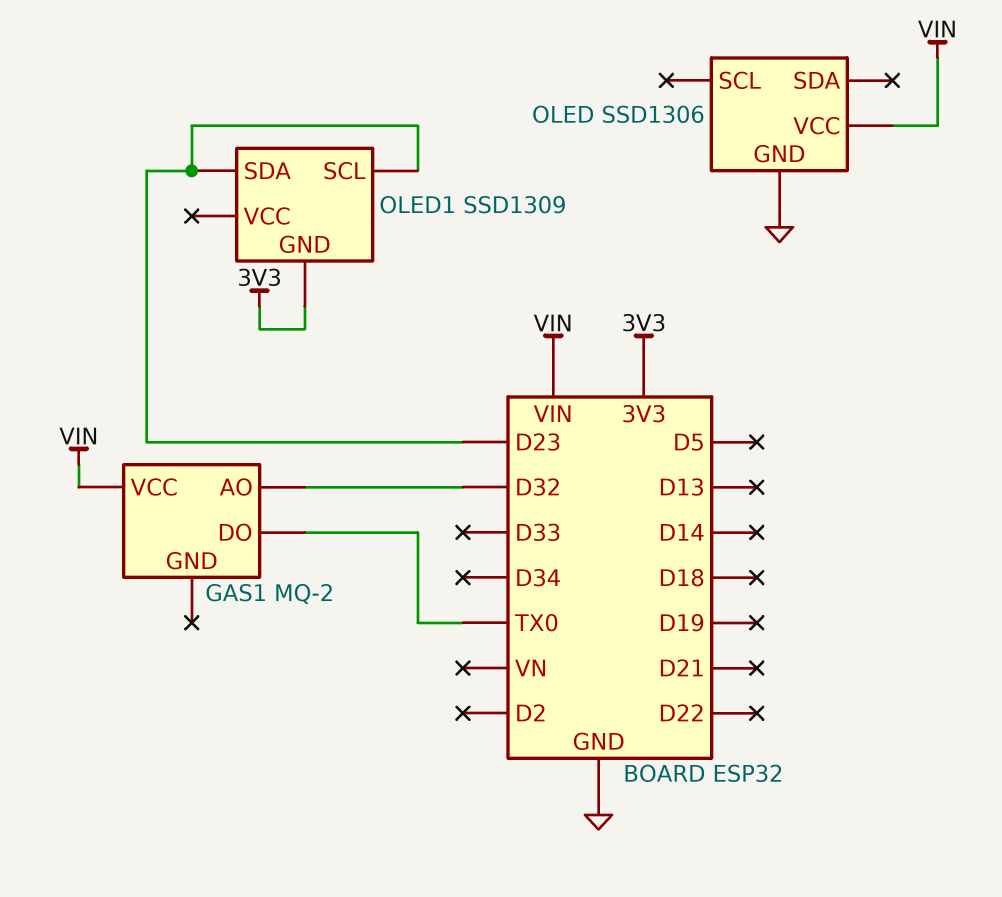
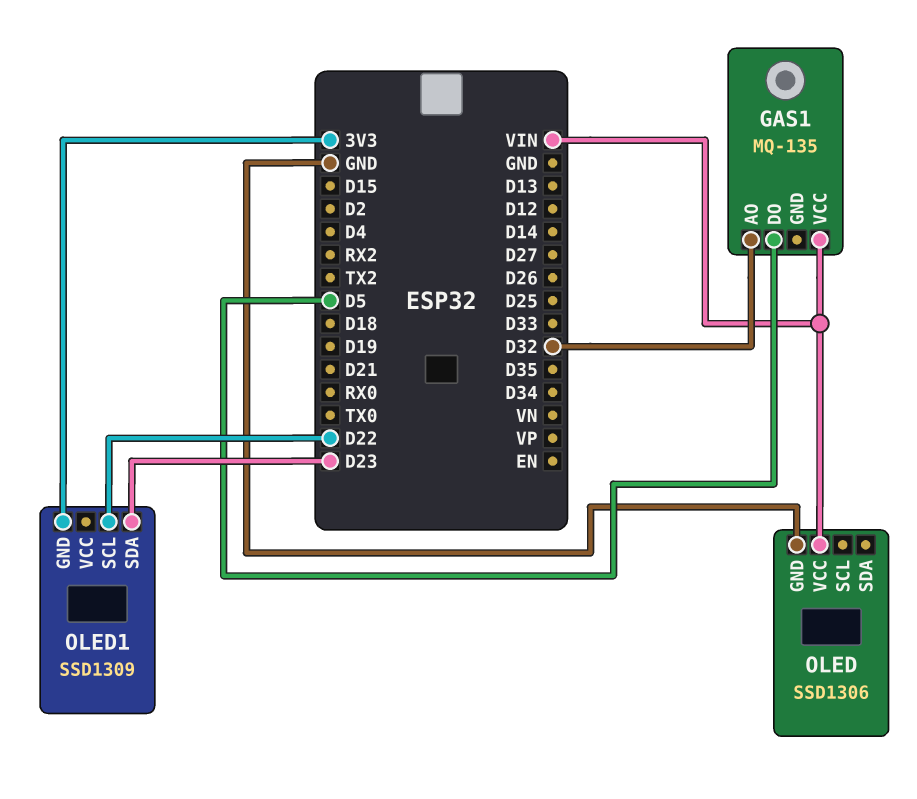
GAS1: MQ-2 -> MQ-135
GAS1 pin DO: TX0 -> D5
OLED1 pin SCL: D23 -> D22

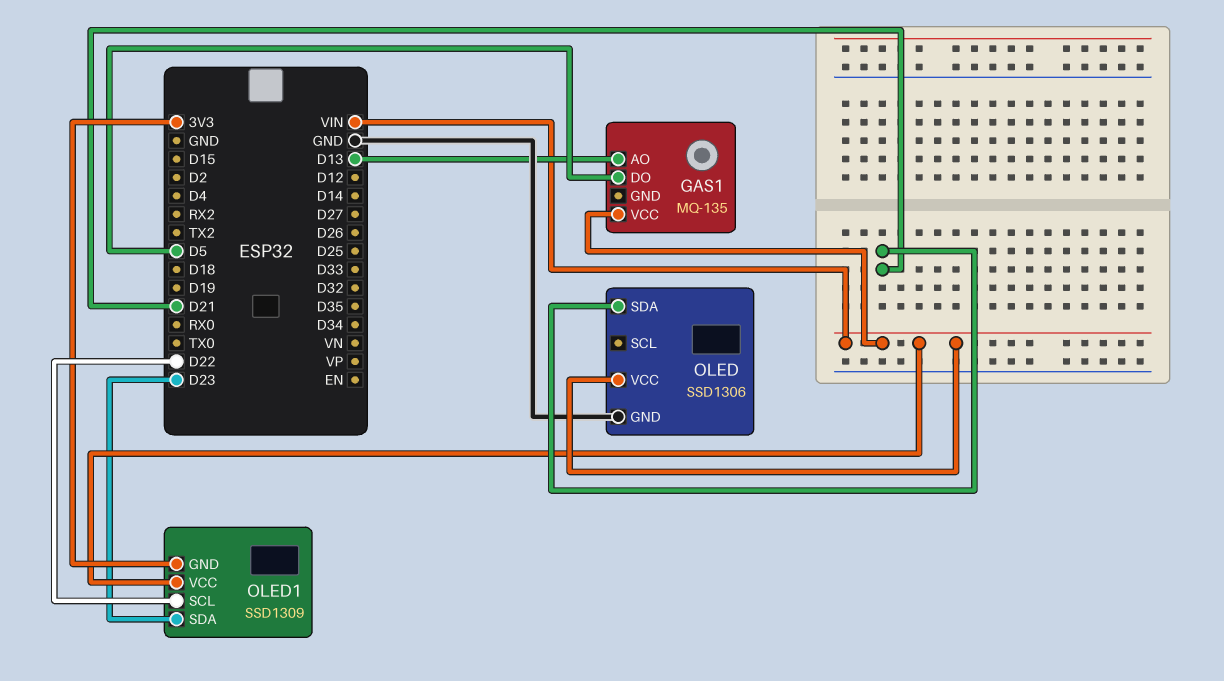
GAS1 pin AO: D32 -> D13
OLED pin SDA: none -> D21
OLED1 pin VCC: none -> VIN

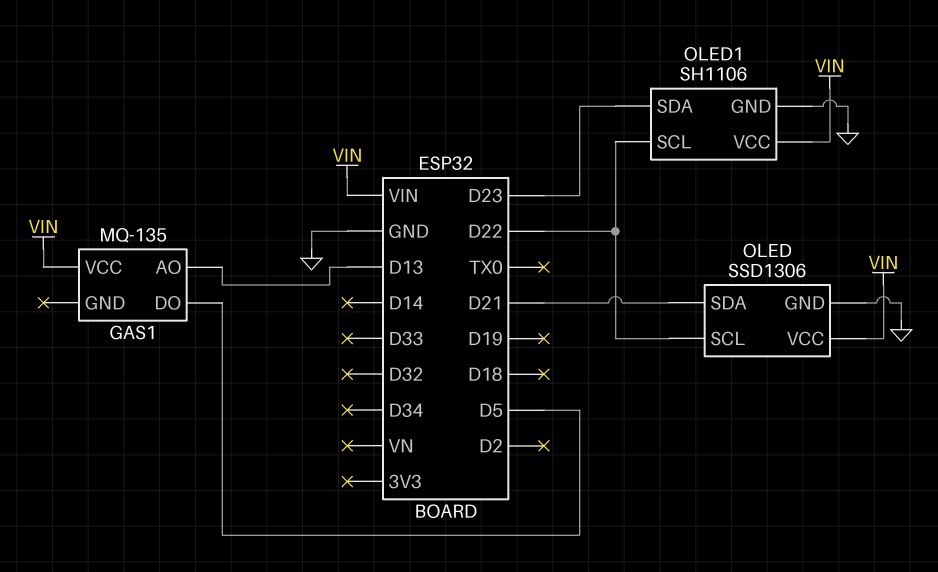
OLED pin SCL: none -> D22
OLED1: SSD1309 -> SH1106
OLED1 pin GND: 3V3 -> GND

